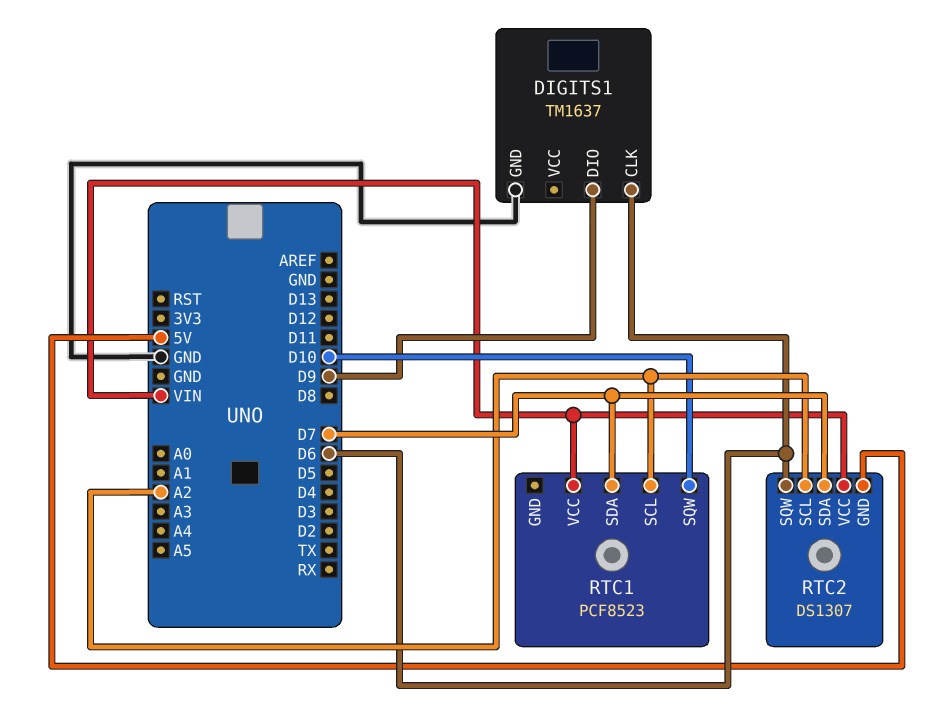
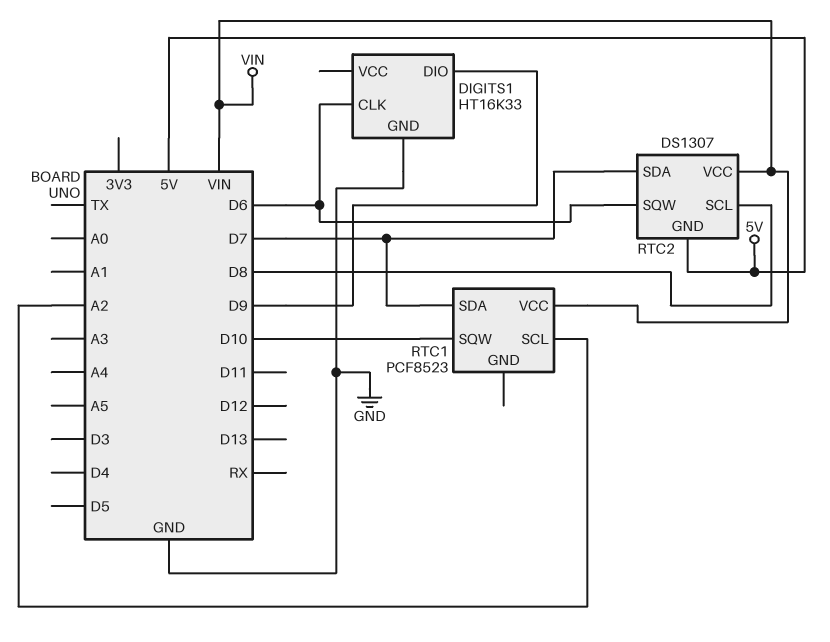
DIGITS1: TM1637 -> HT16K33
RTC2 pin SCL: A2 -> D8

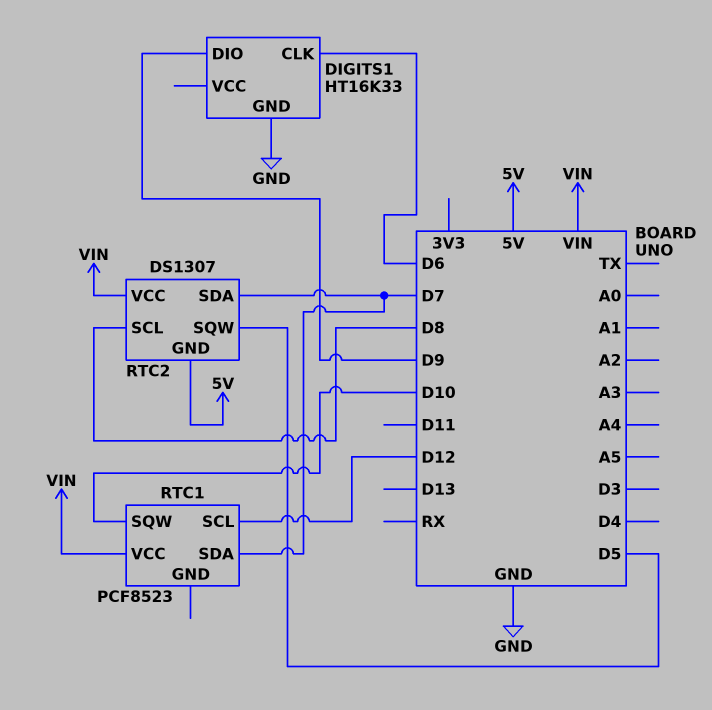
RTC1 pin SCL: A2 -> D12
RTC2 pin SQW: D6 -> D5

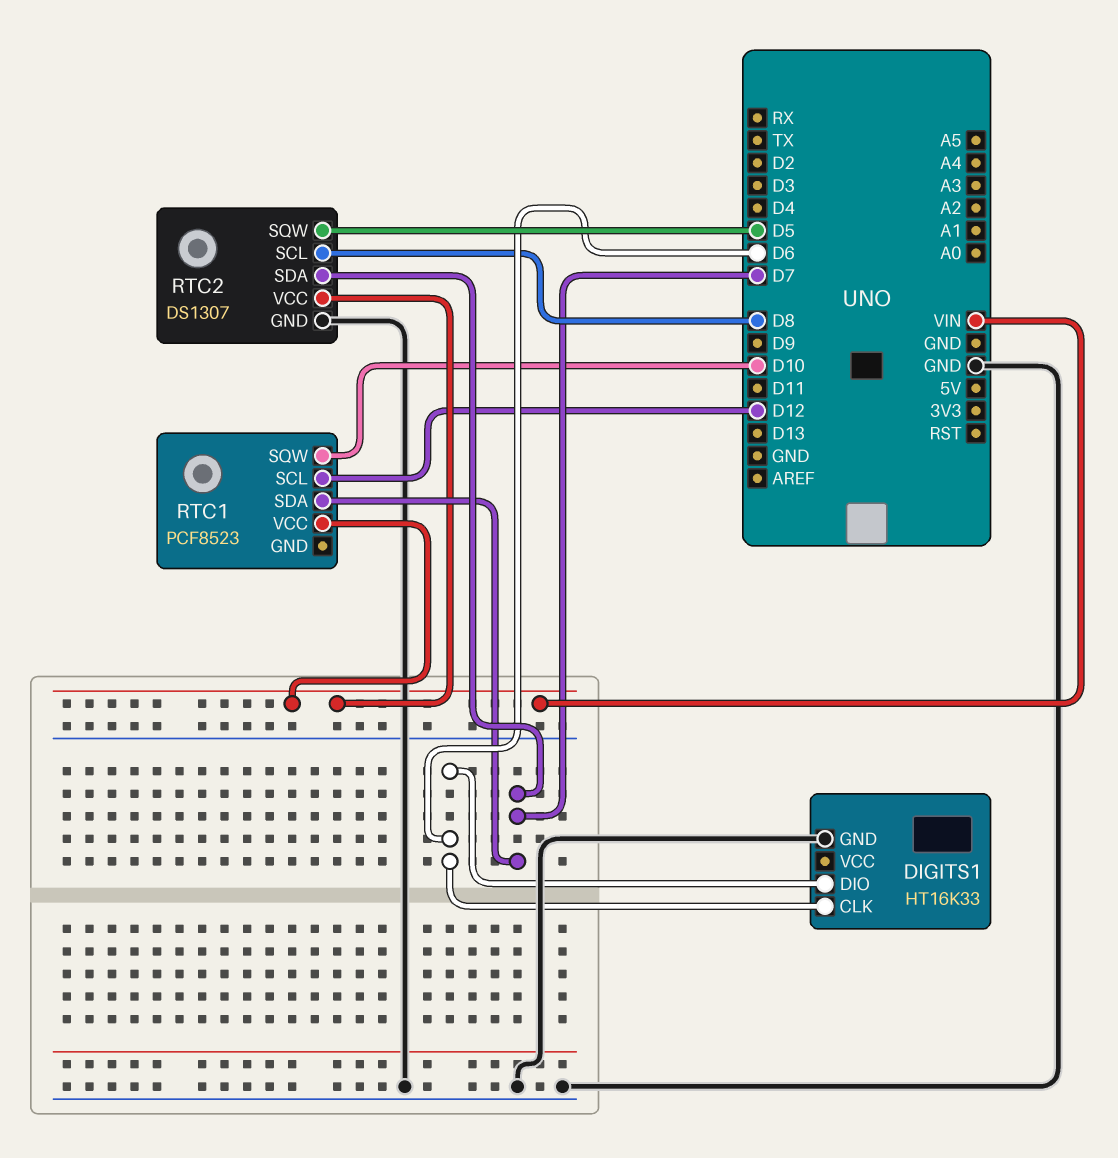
DIGITS1 pin DIO: D9 -> D6
RTC2 pin GND: 5V -> GND

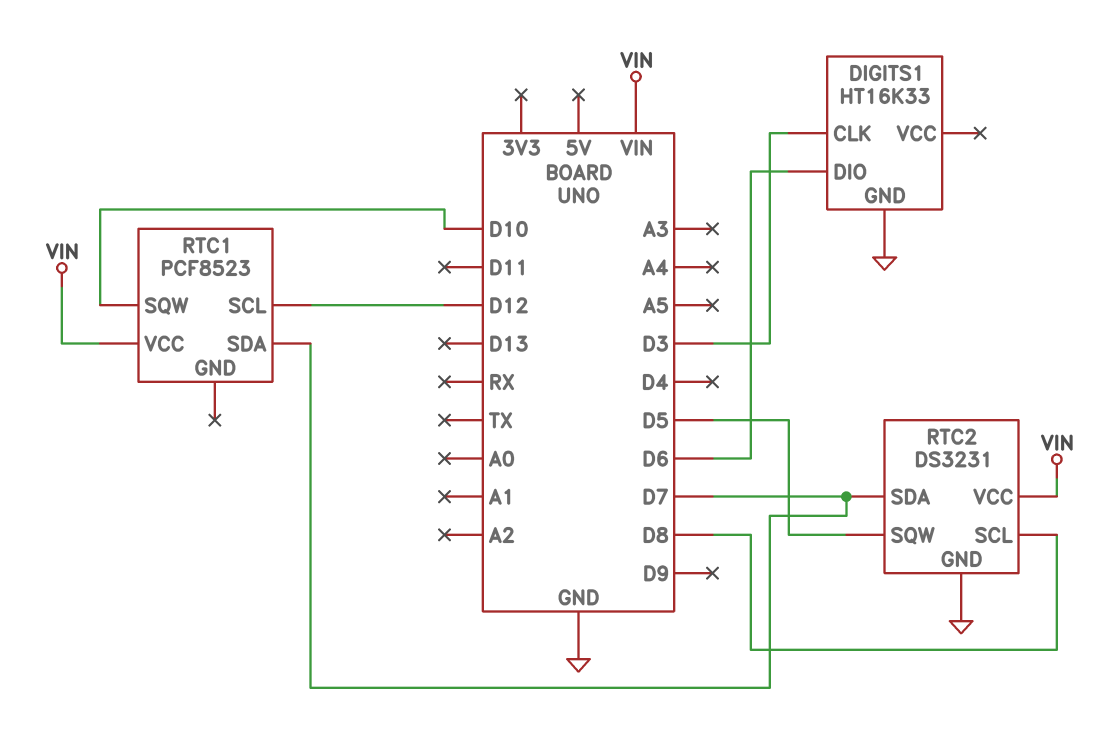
DIGITS1 pin CLK: D6 -> D3
RTC2: DS1307 -> DS3231

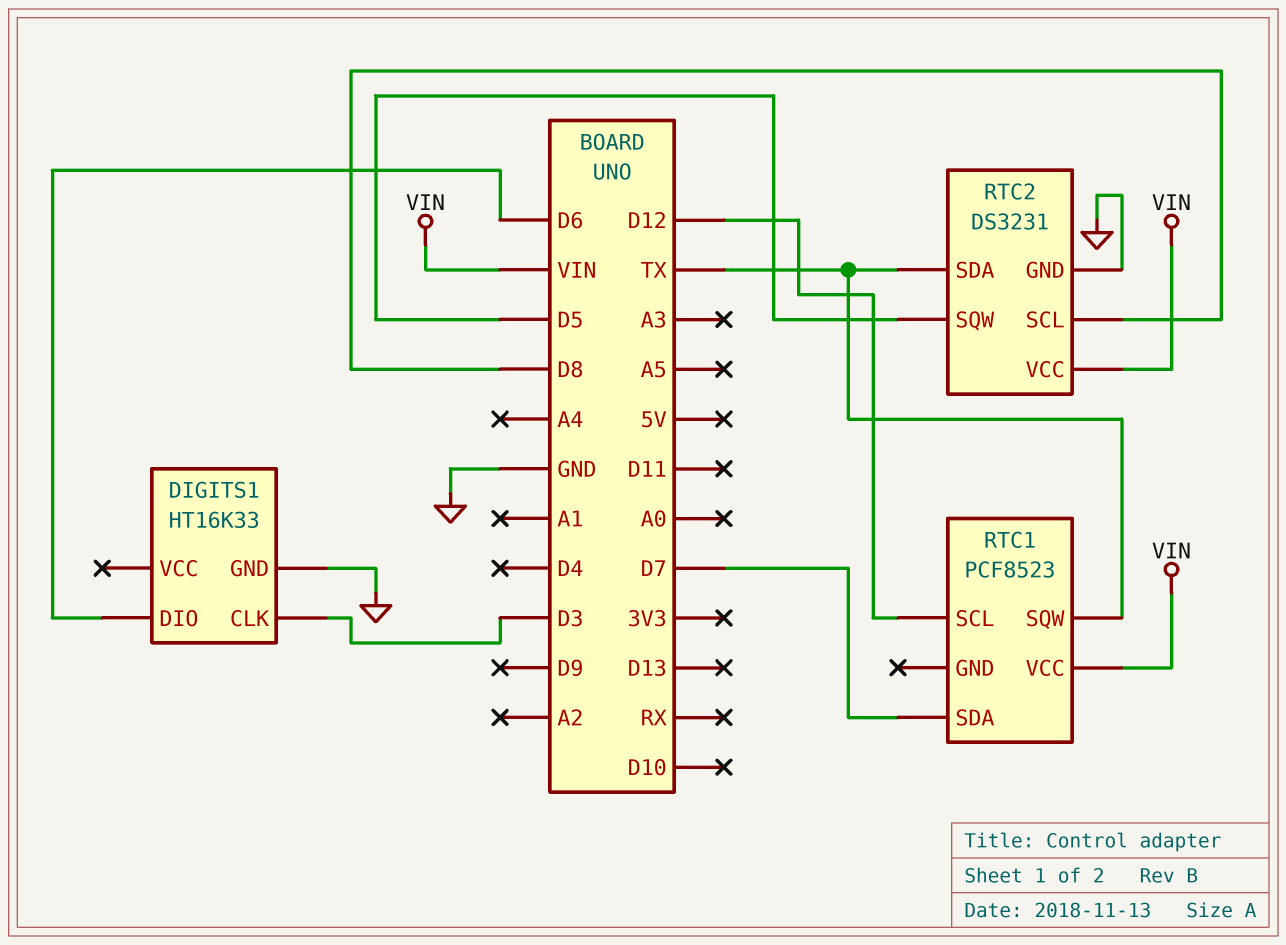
RTC1 pin SQW: D10 -> TX
RTC2 pin SDA: D7 -> TX

